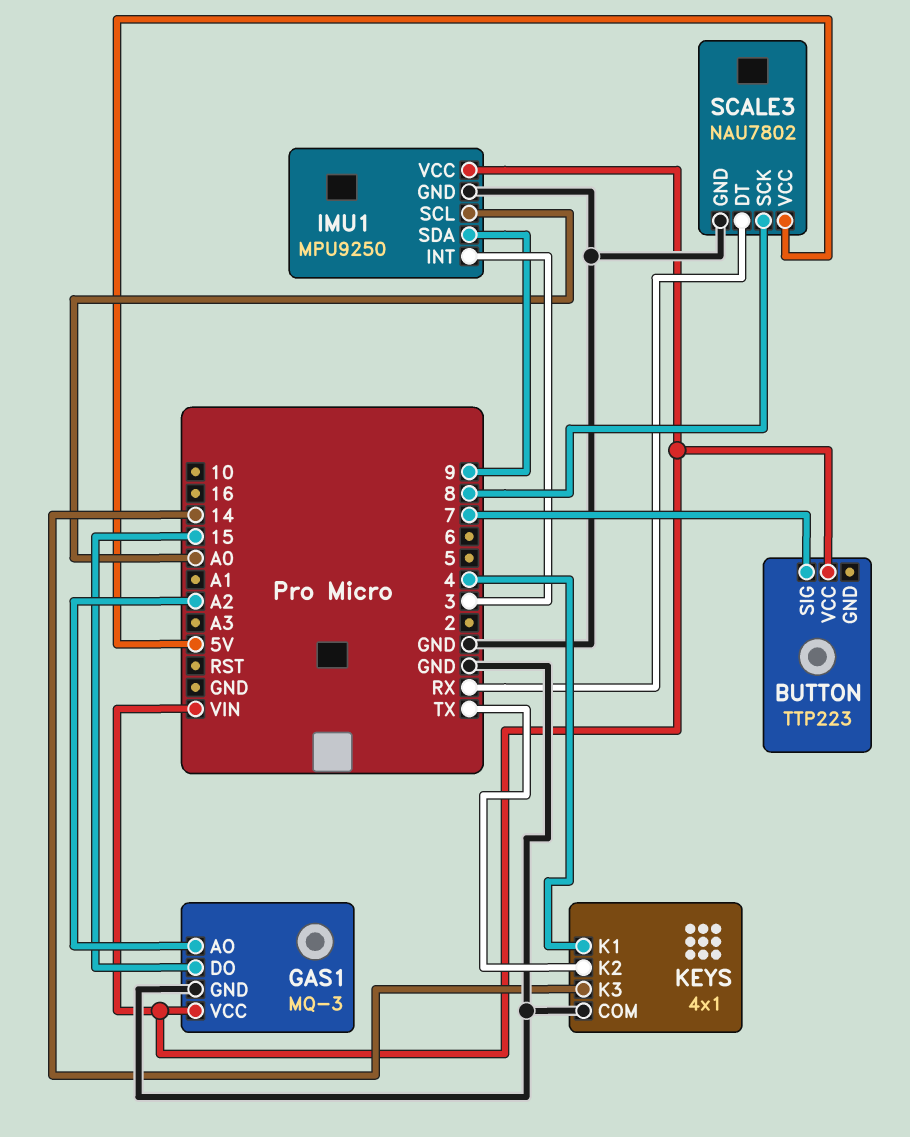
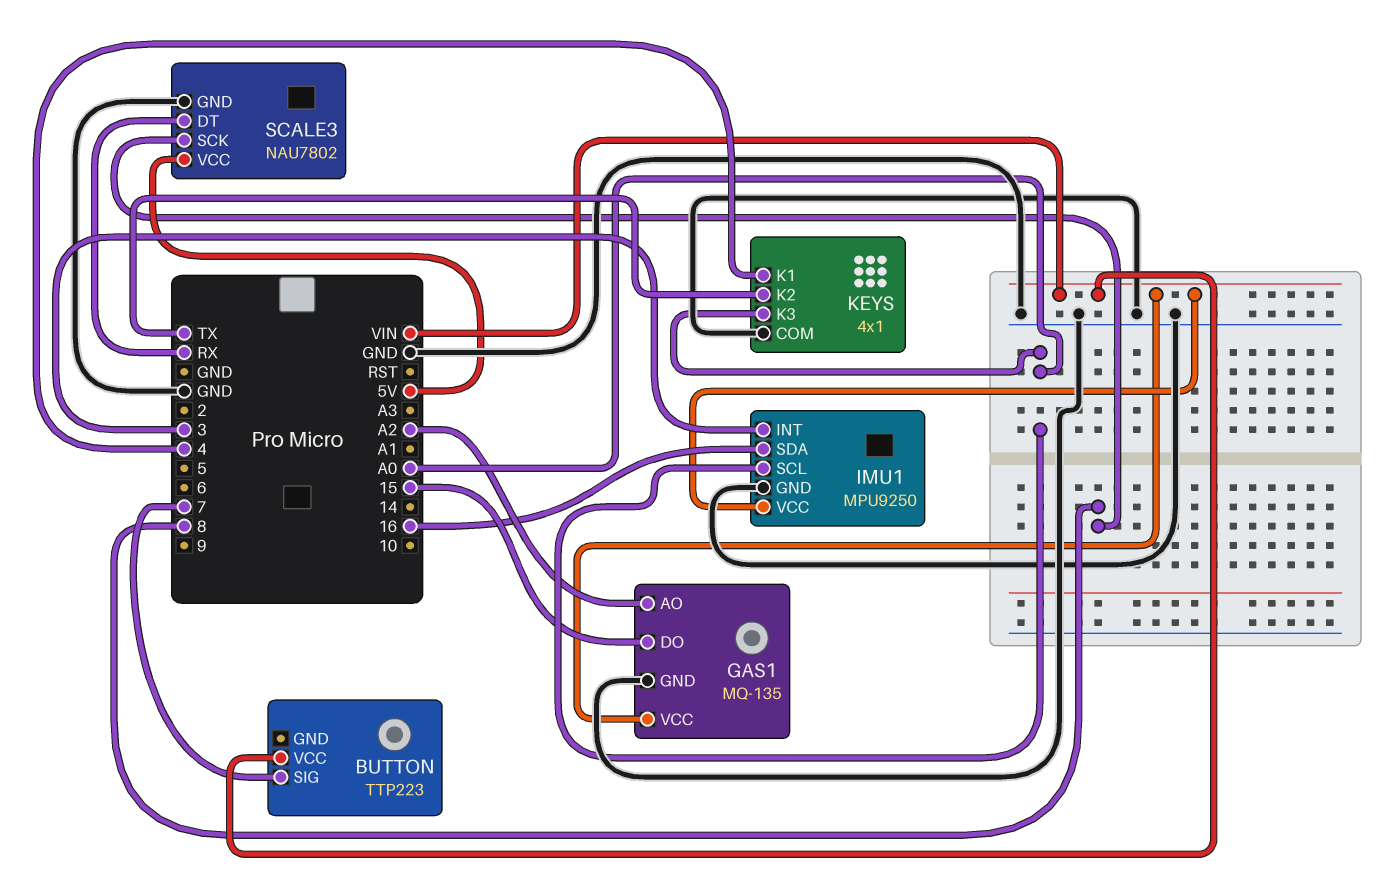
GAS1: MQ-3 -> MQ-135
IMU1 pin SDA: 9 -> 16
KEYS pin K3: 14 -> A0

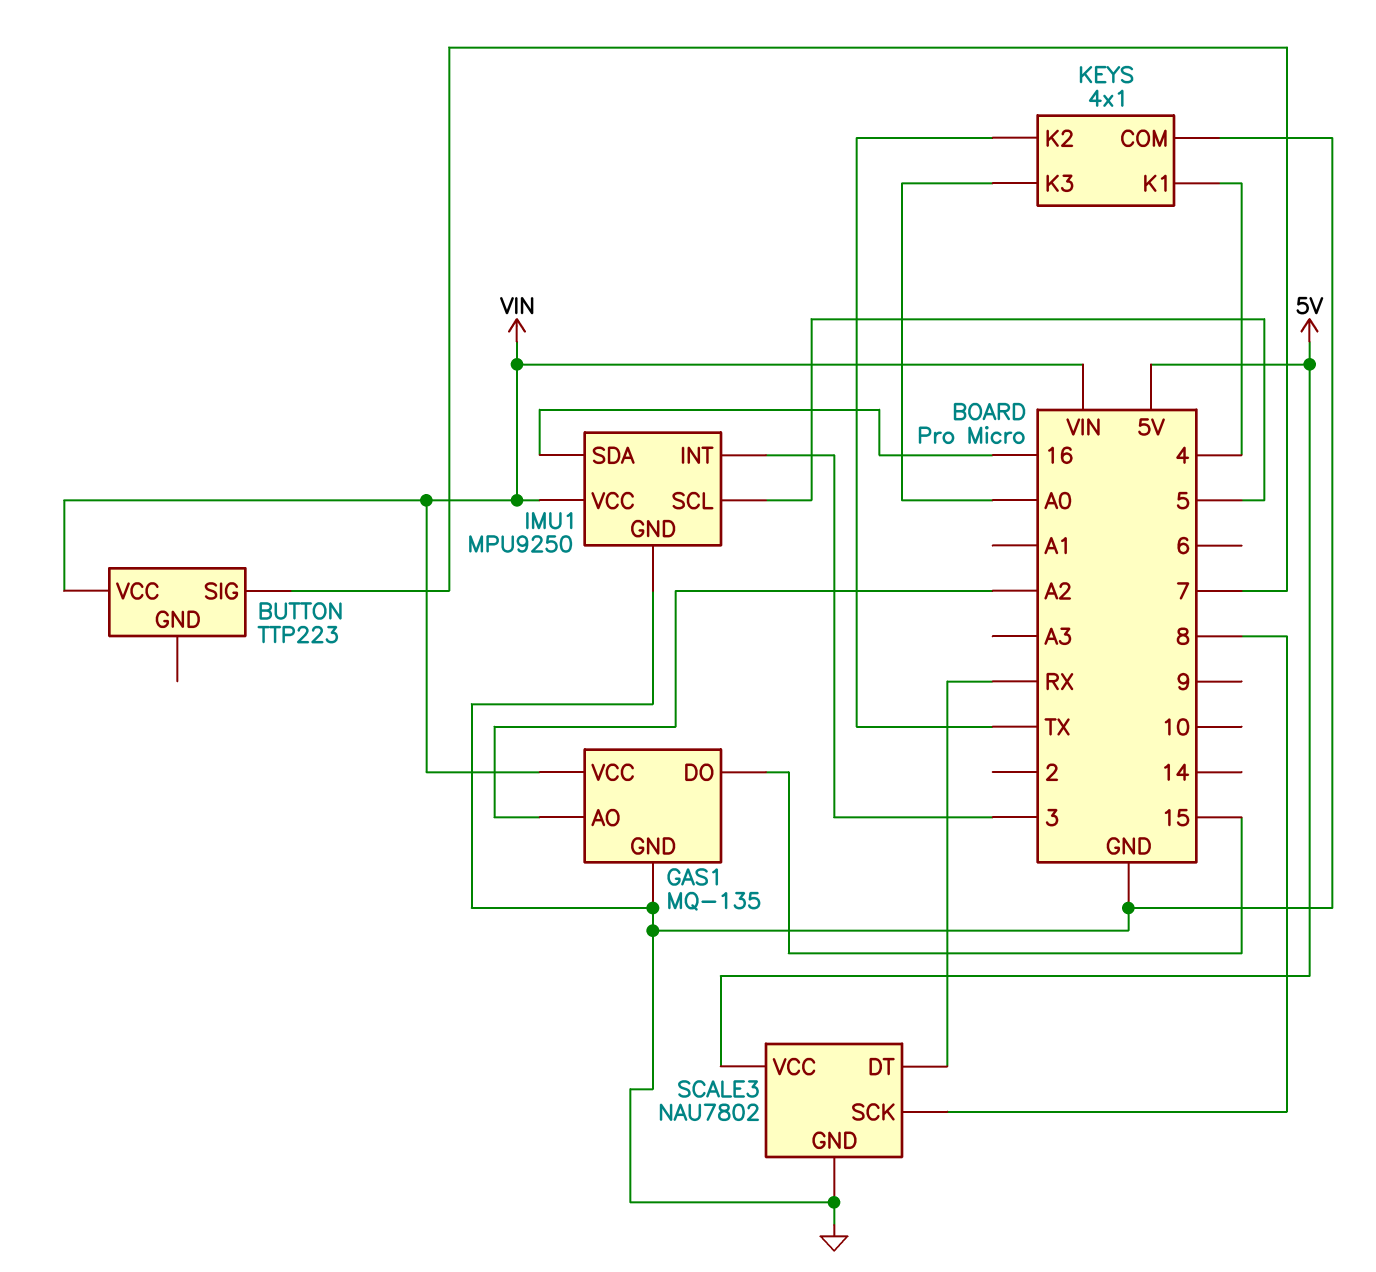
IMU1 pin SCL: A0 -> 5

